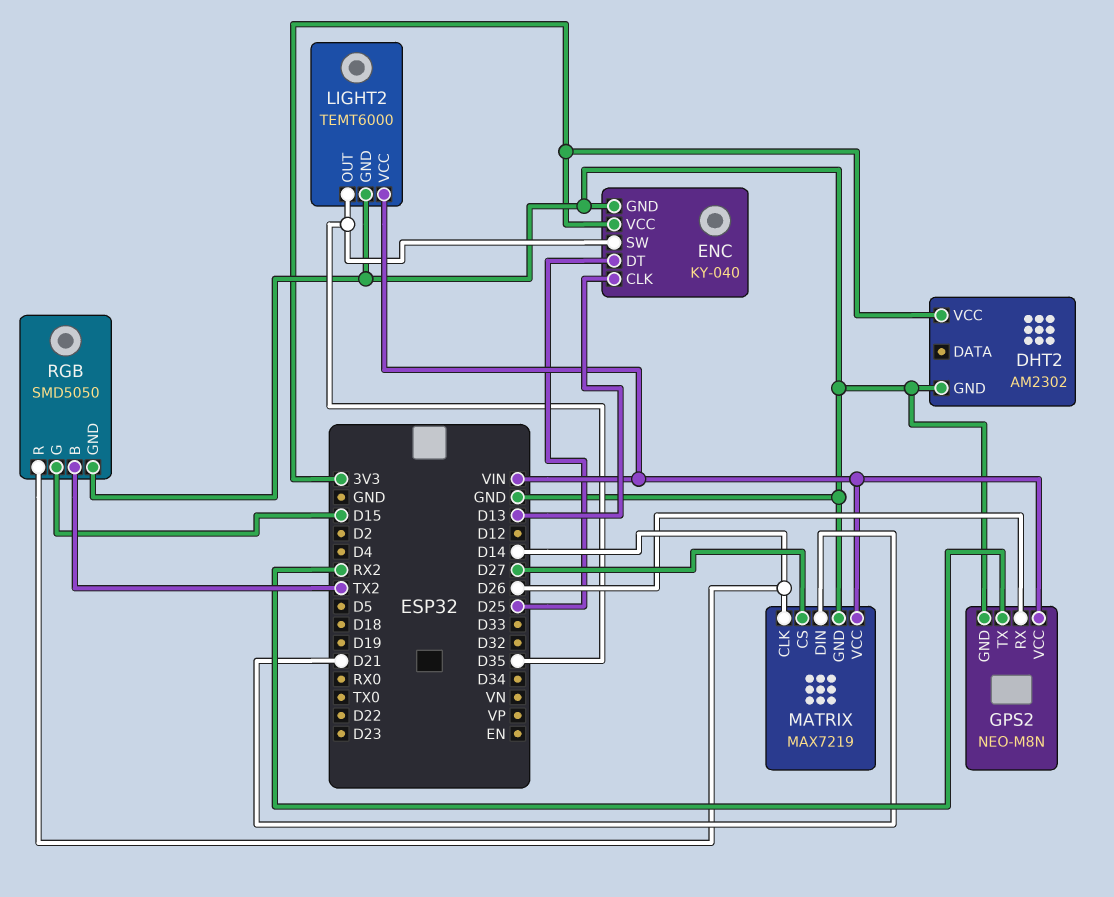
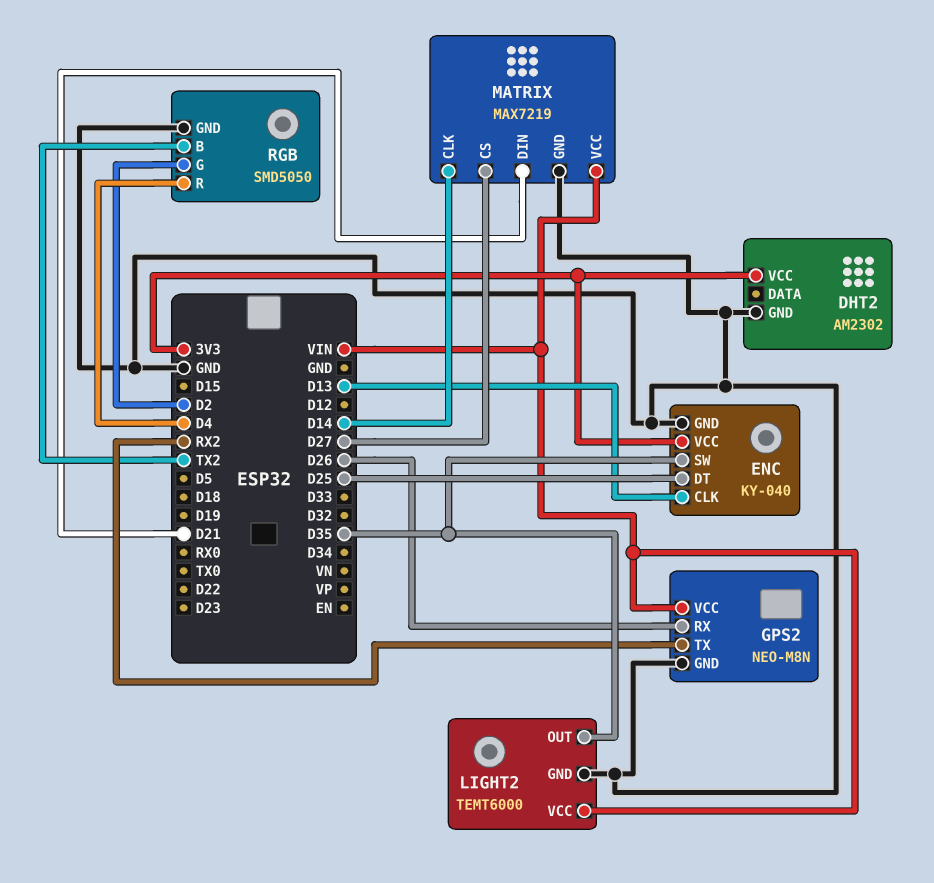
RGB pin G: D15 -> D2
RGB pin R: D14 -> D4

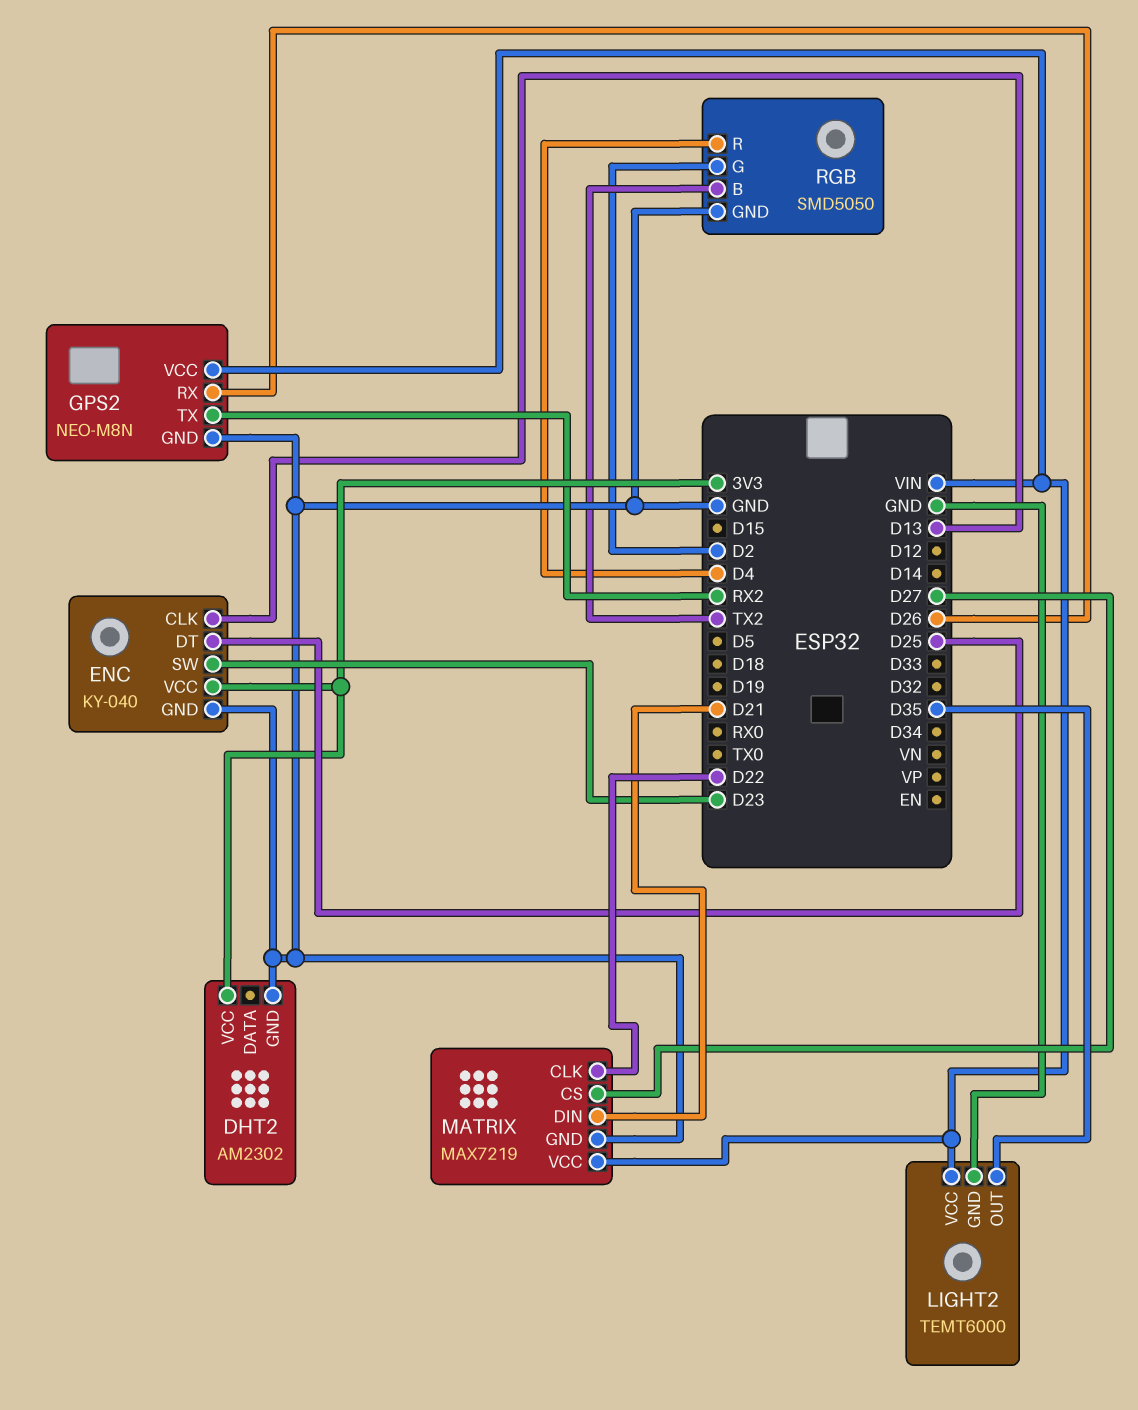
ENC pin SW: D35 -> D23
MATRIX pin CLK: D14 -> D22

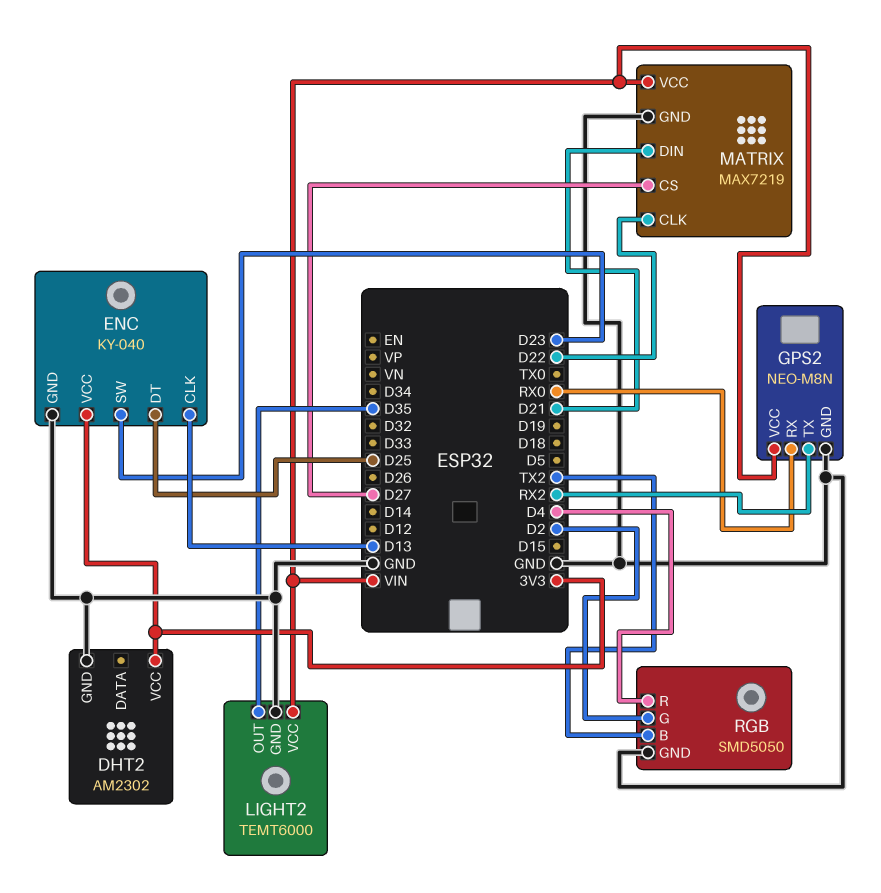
GPS2 pin RX: D26 -> RX0

